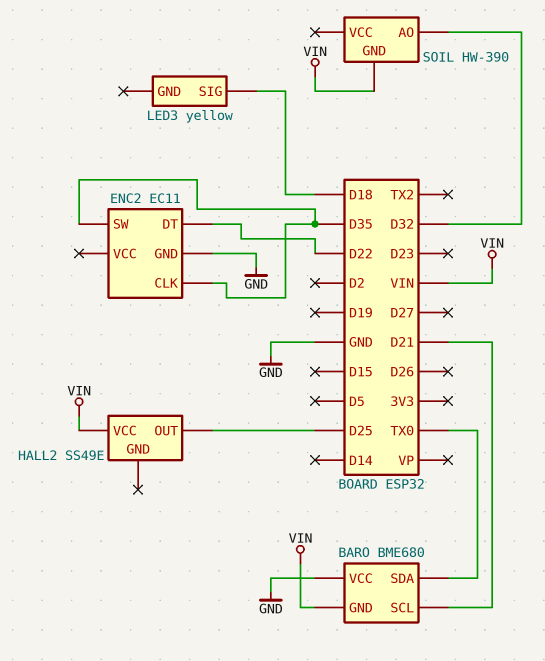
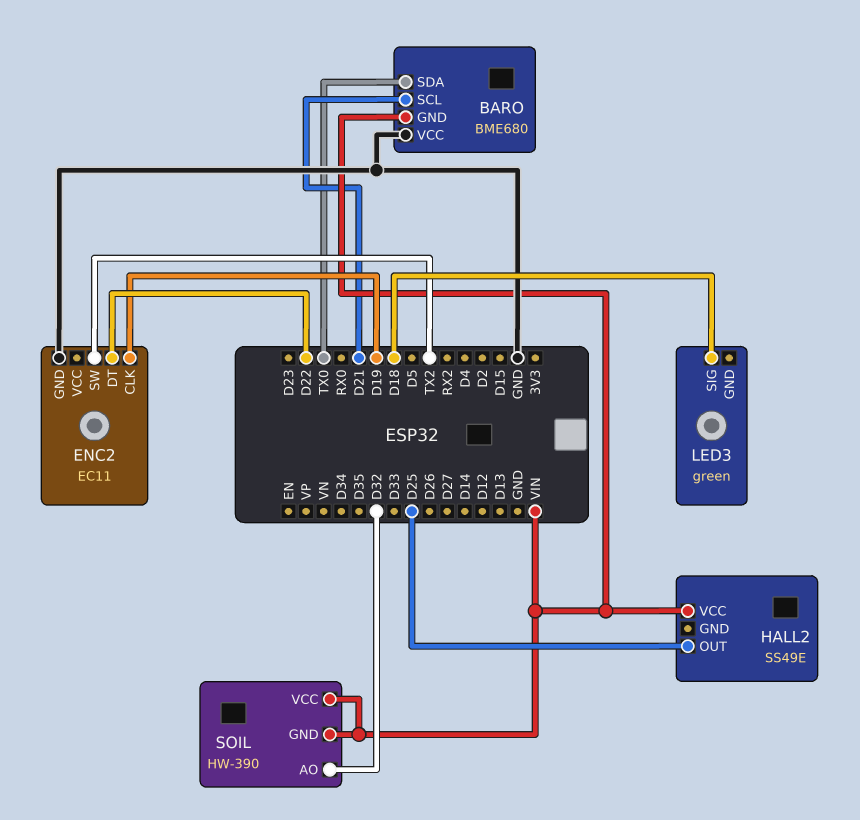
ENC2 pin CLK: D35 -> D19
ENC2 pin SW: D35 -> TX2
LED3: yellow -> green
SOIL pin VCC: none -> VIN

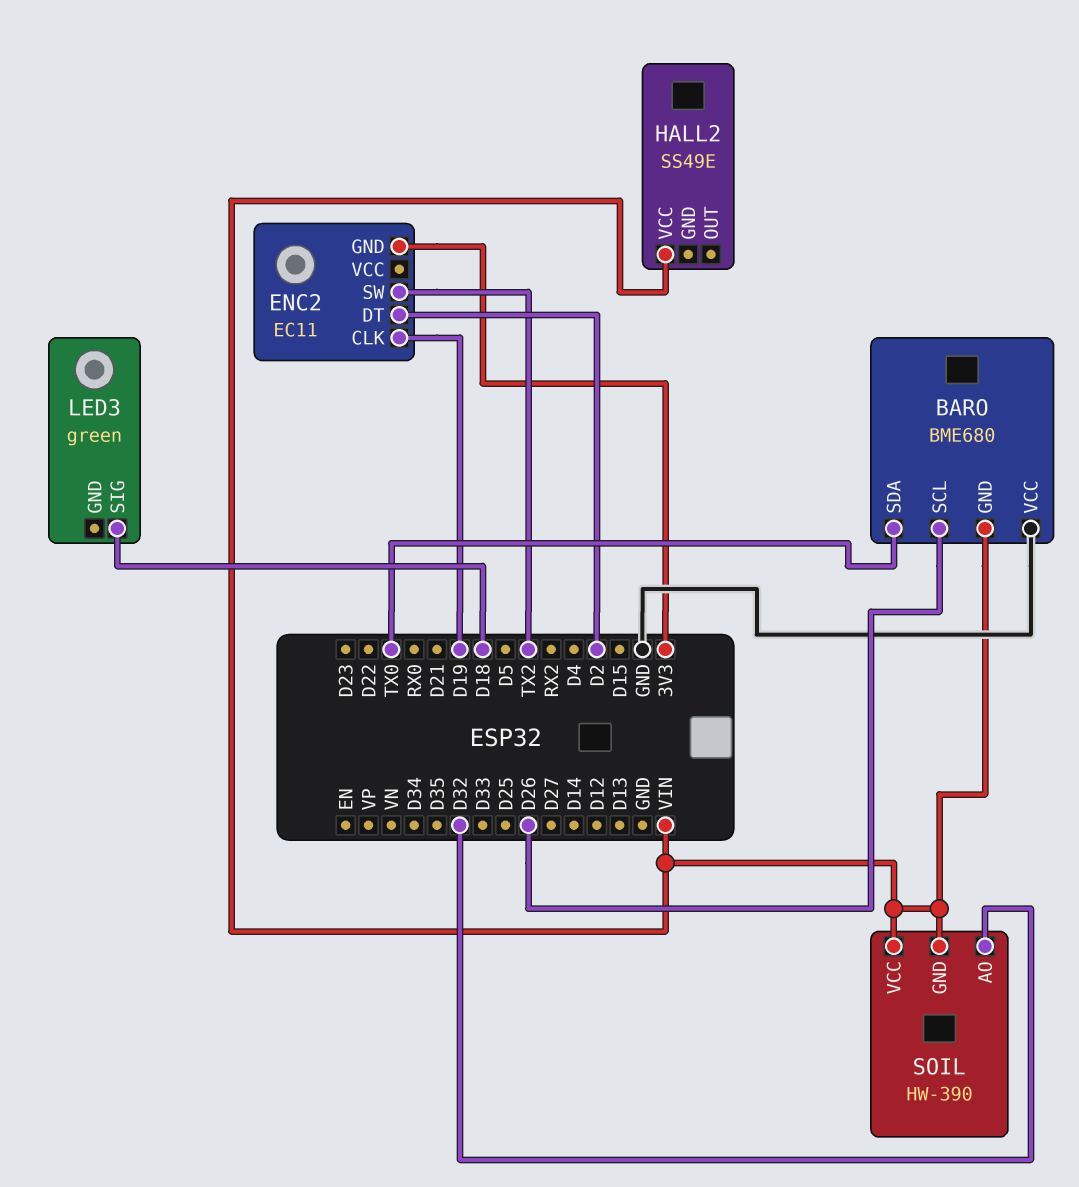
BARO pin SCL: D21 -> D26
ENC2 pin DT: D22 -> D2
ENC2 pin GND: GND -> 3V3
HALL2 pin OUT: D25 -> none

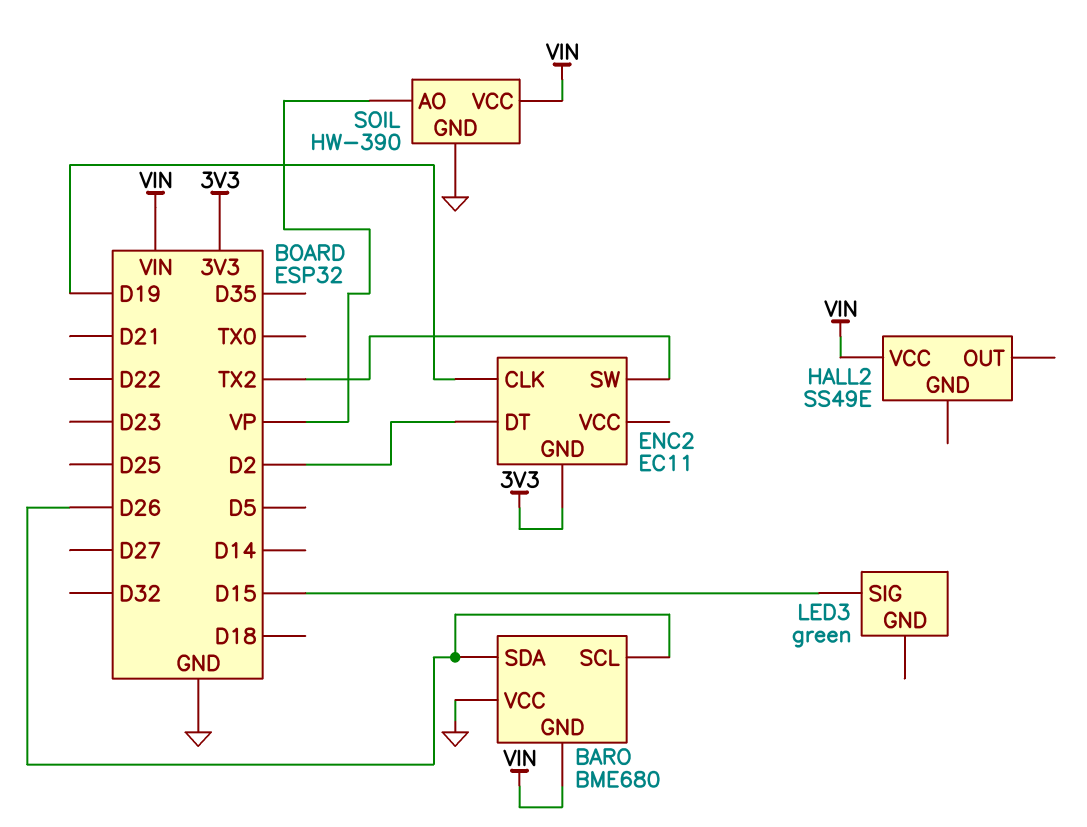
BARO pin SDA: TX0 -> D26
LED3 pin SIG: D18 -> D15
SOIL pin AO: D32 -> VP
SOIL pin GND: VIN -> GND

